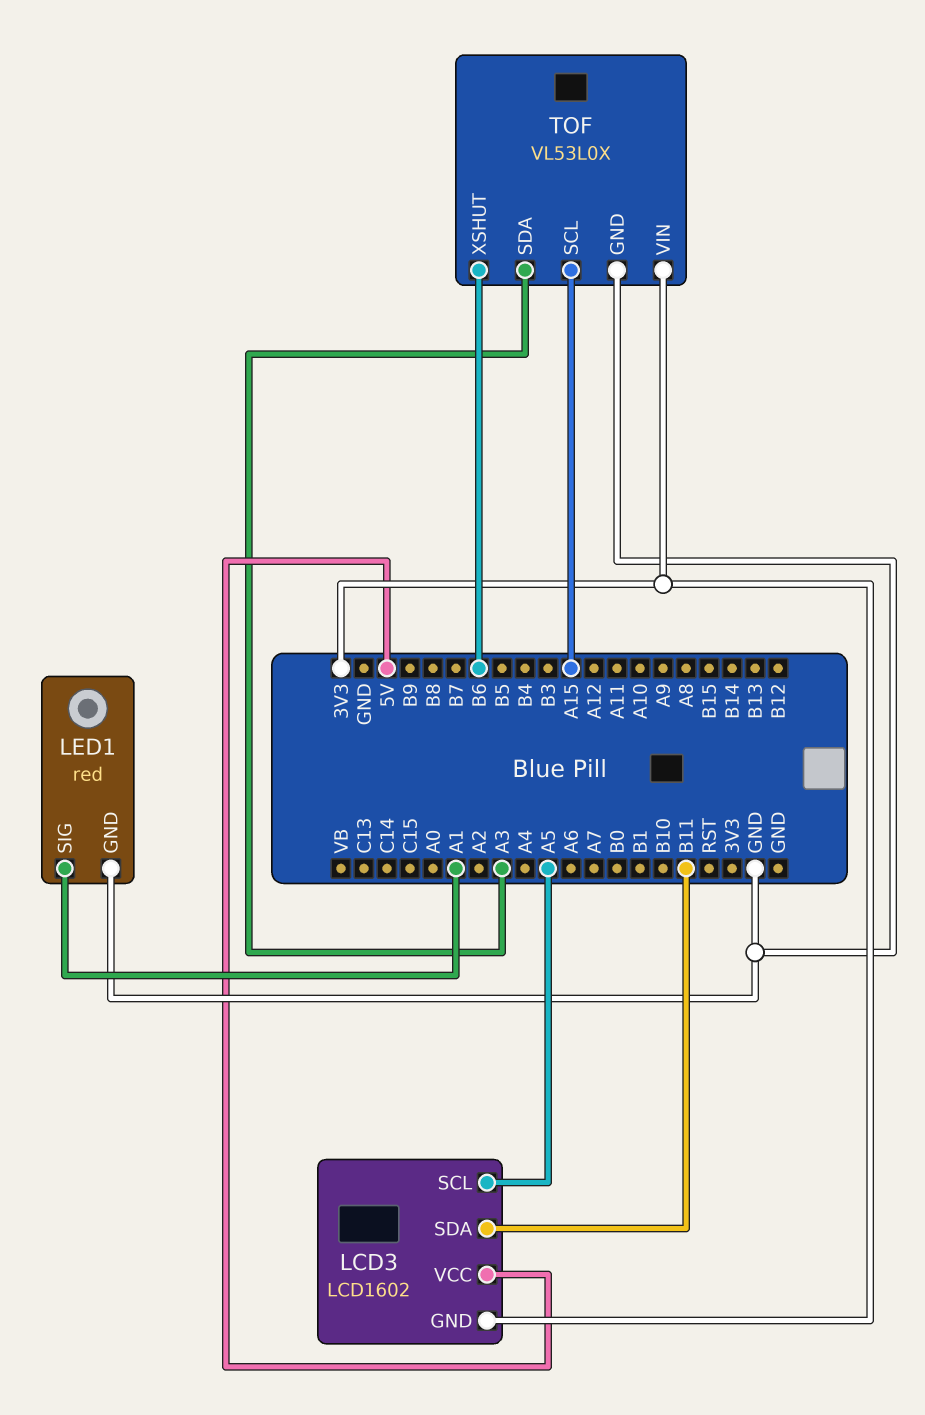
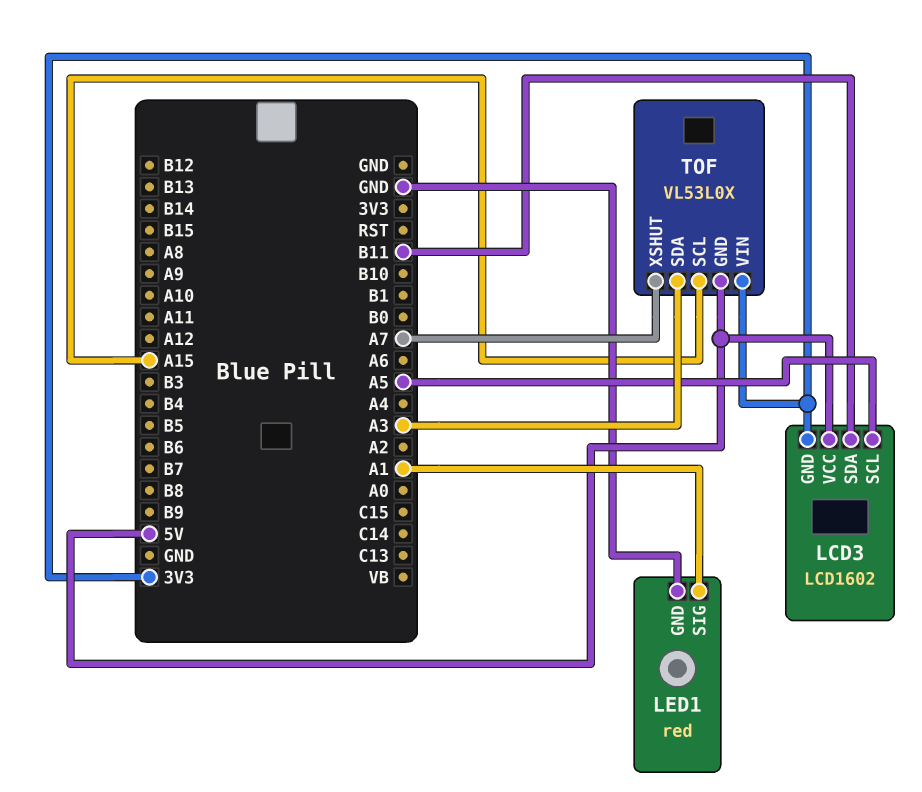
TOF pin GND: GND -> 5V
TOF pin XSHUT: B6 -> A7

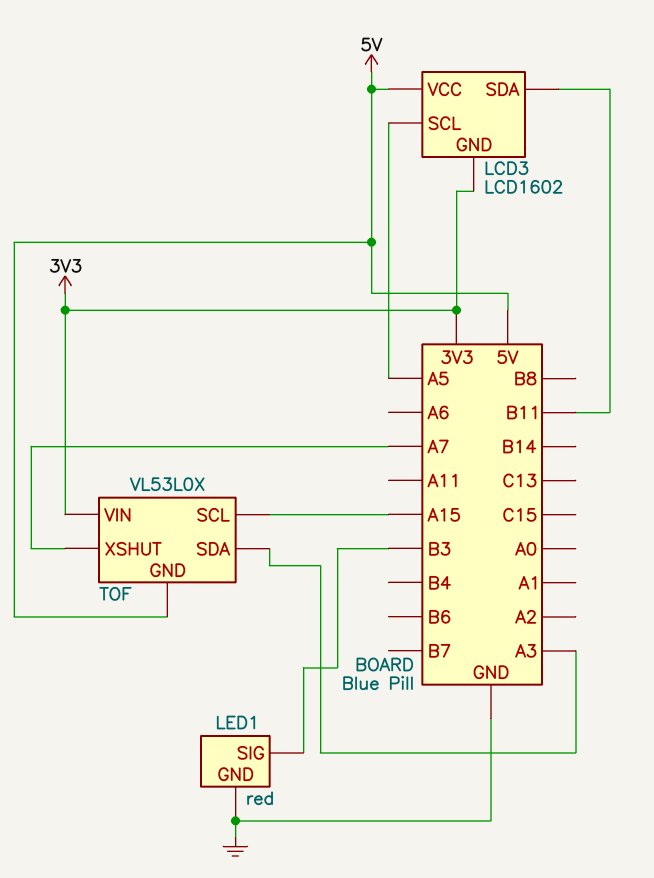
LED1 pin SIG: A1 -> B3

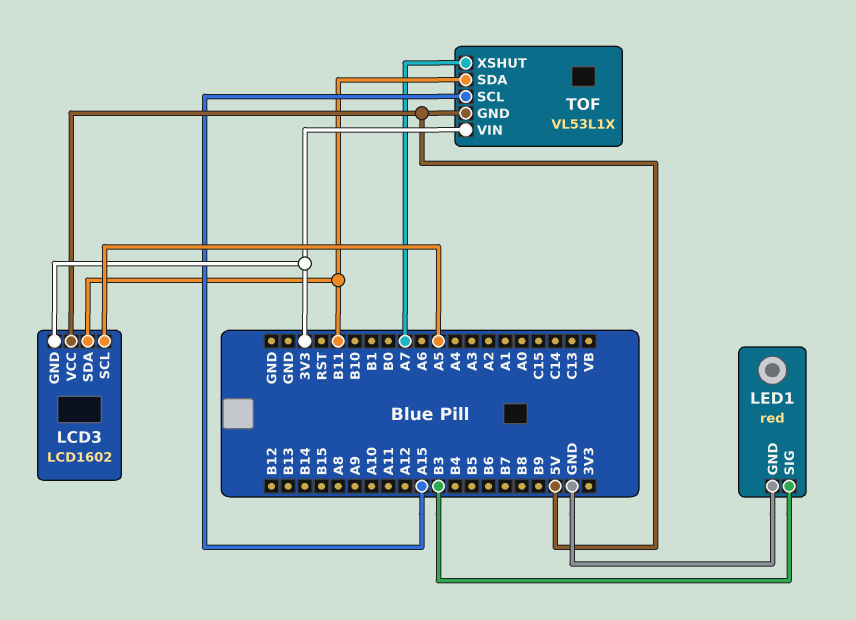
TOF: VL53L0X -> VL53L1X
TOF pin SDA: A3 -> B11

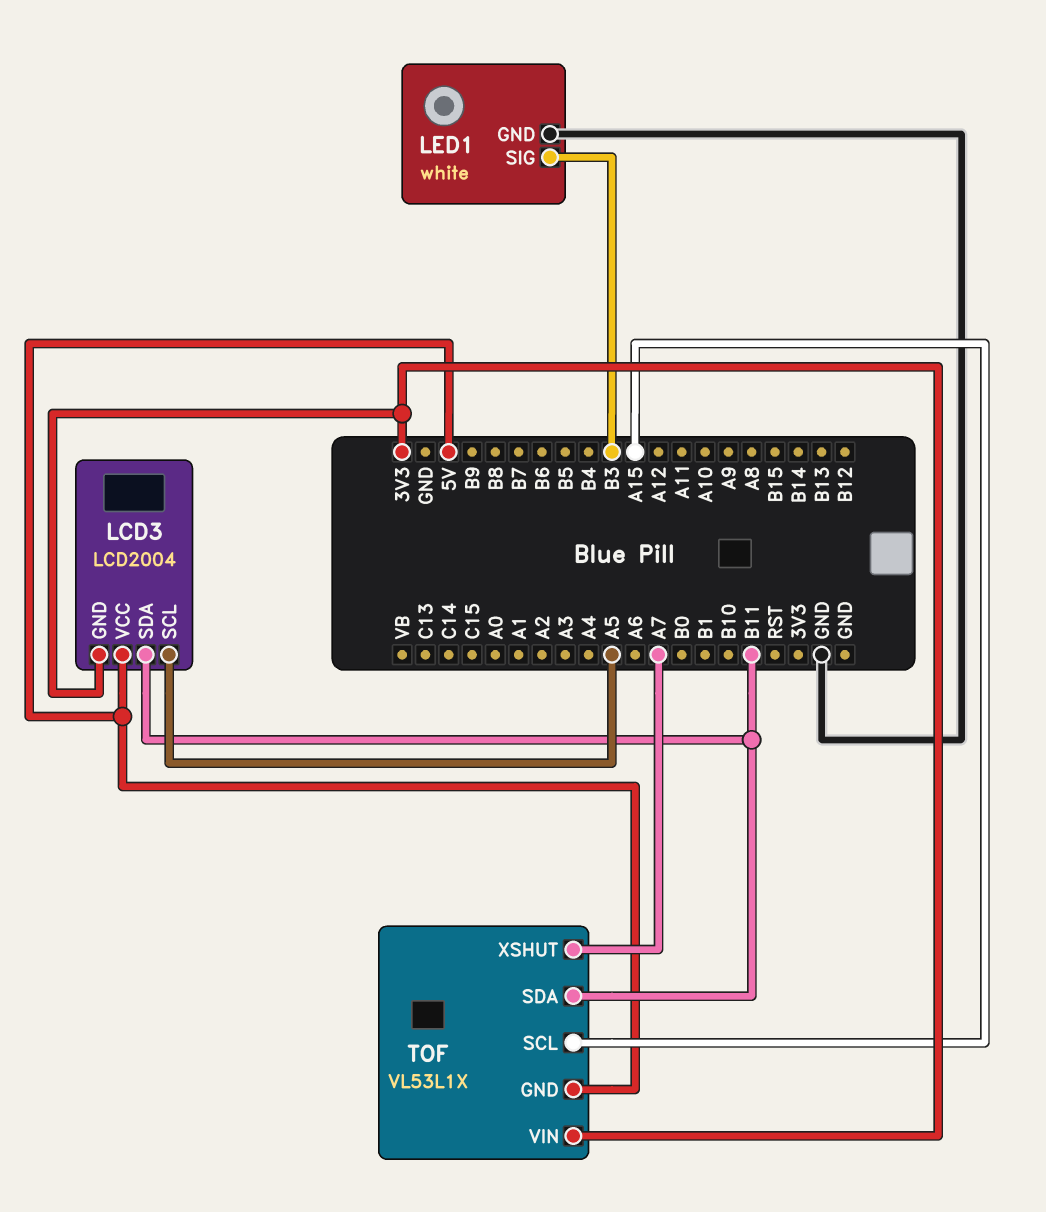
LCD3: LCD1602 -> LCD2004
LED1: red -> white

